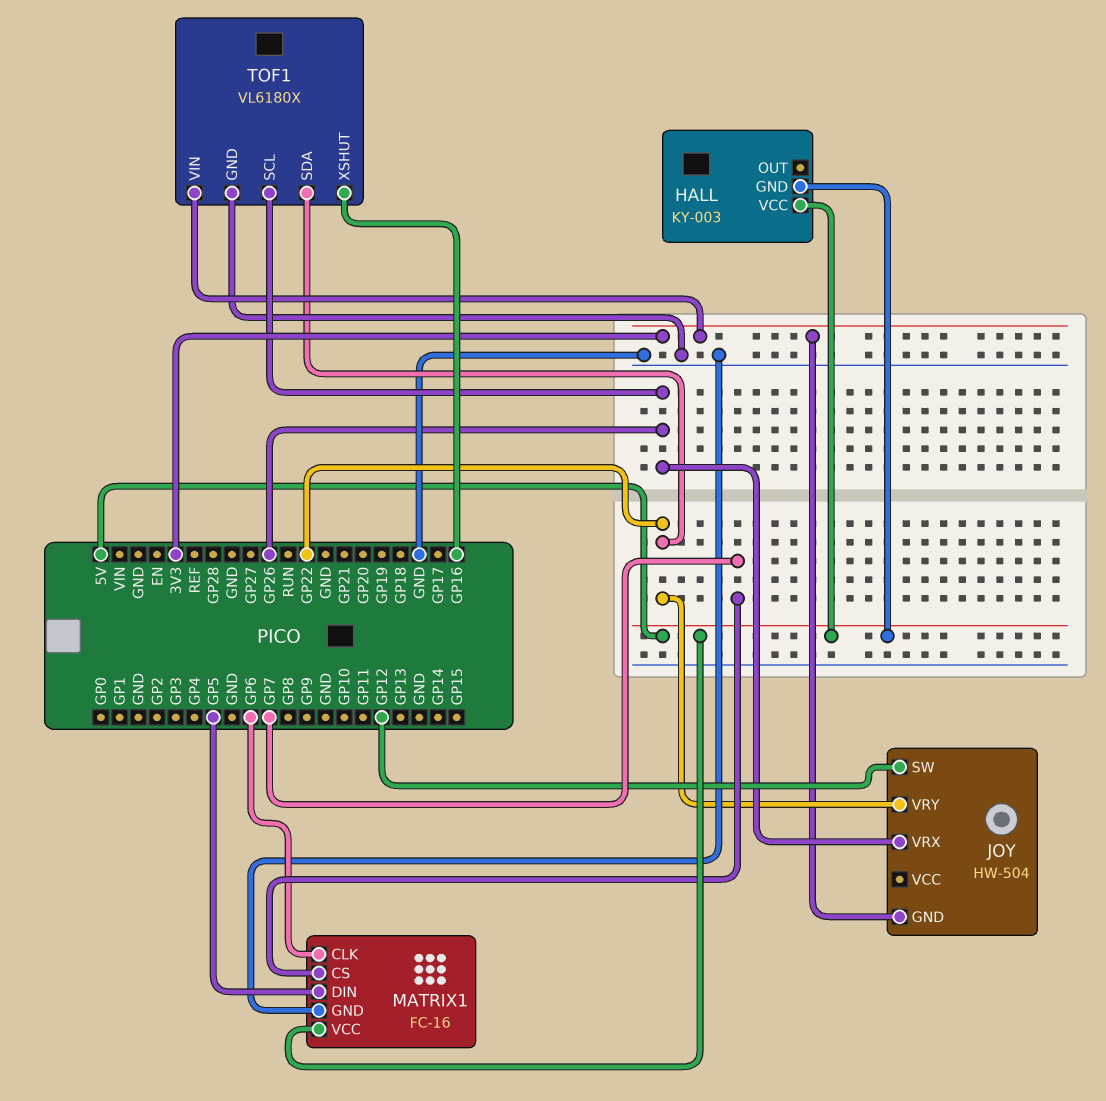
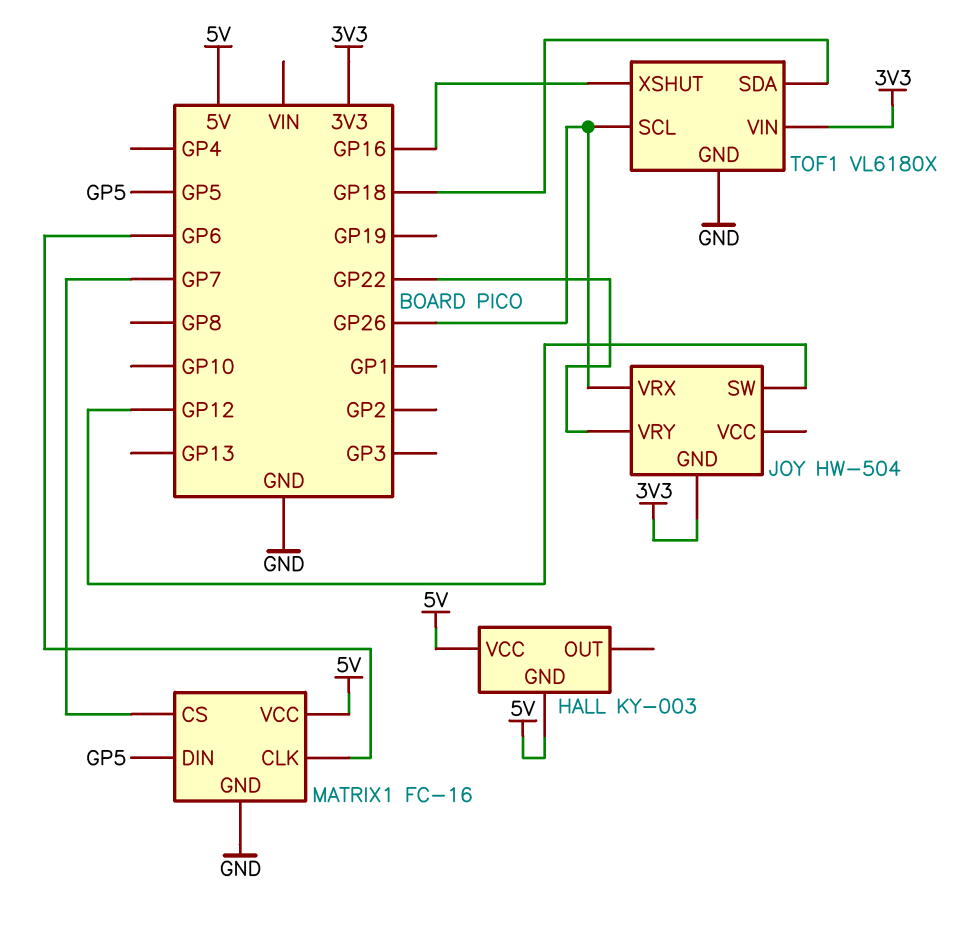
TOF1 pin SDA: GP22 -> GP18

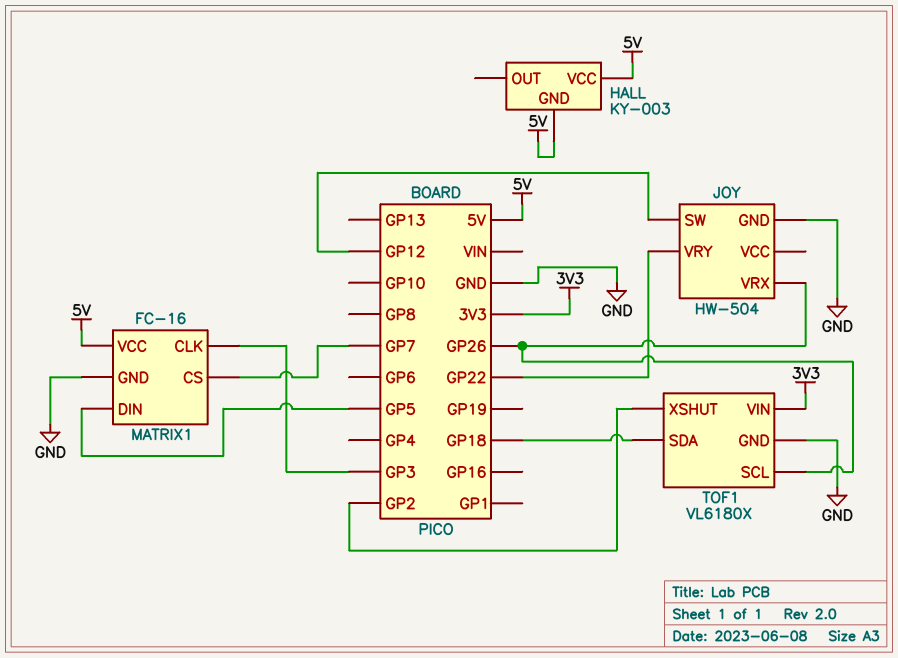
JOY pin GND: 3V3 -> GND
MATRIX1 pin CLK: GP6 -> GP3
TOF1 pin XSHUT: GP16 -> GP2

